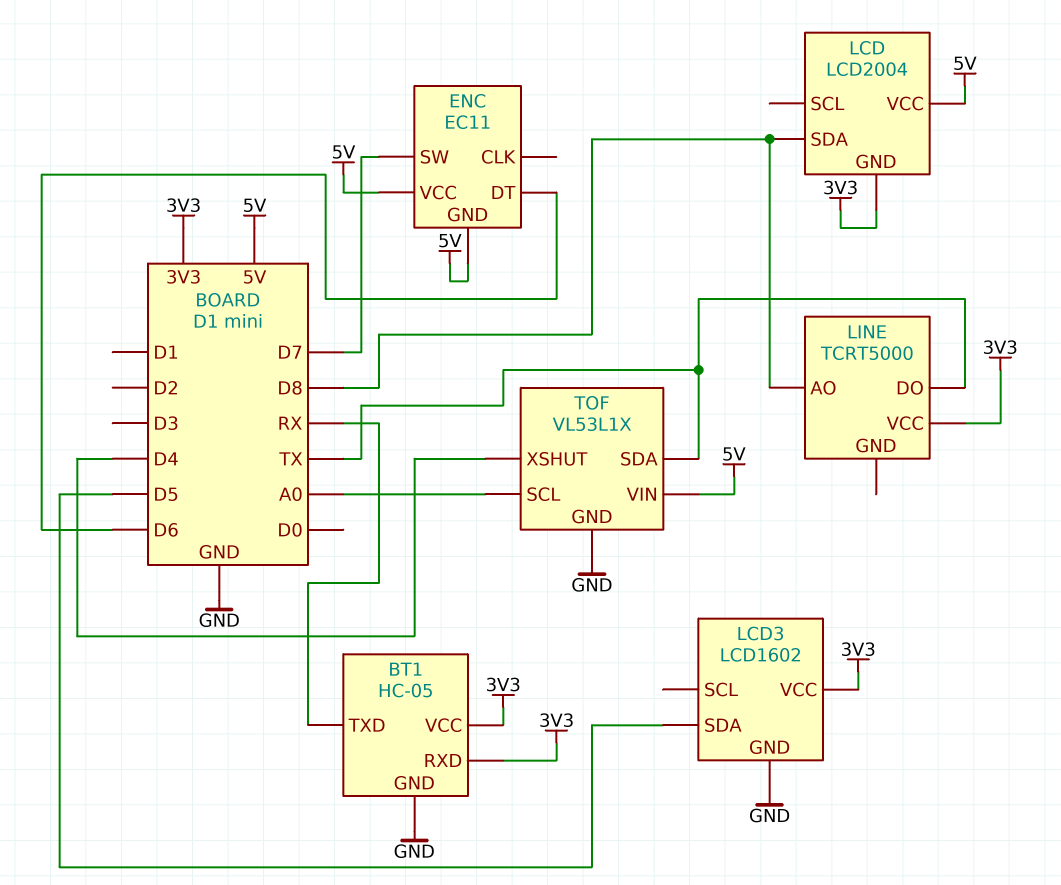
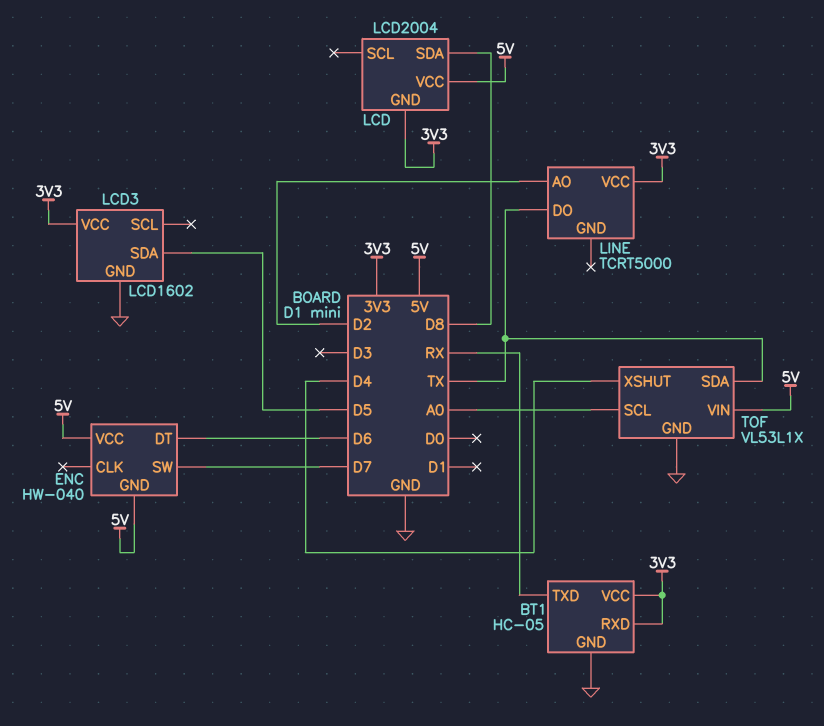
ENC: EC11 -> HW-040
LINE pin AO: D8 -> D2

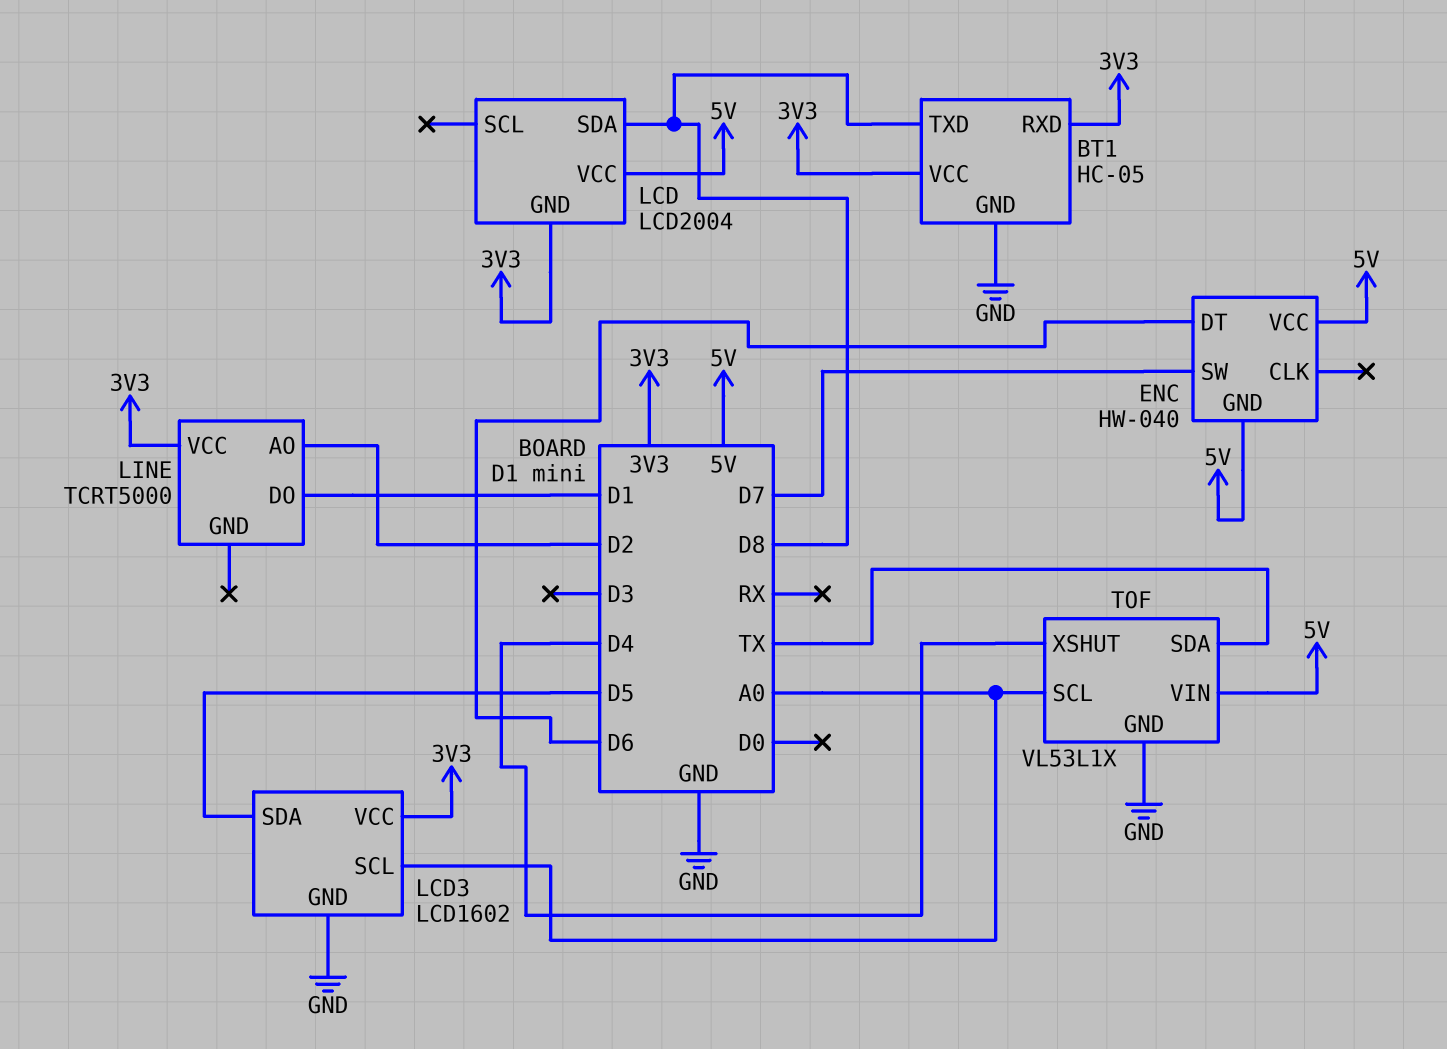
BT1 pin TXD: RX -> D8
LCD3 pin SCL: none -> A0
LINE pin DO: TX -> D1

